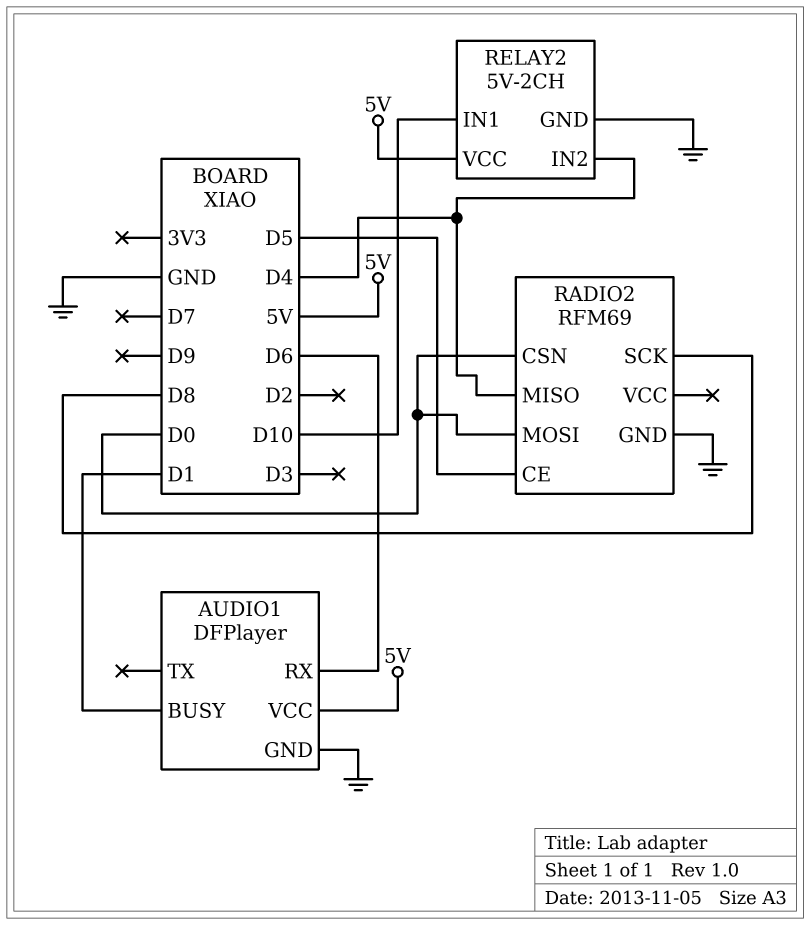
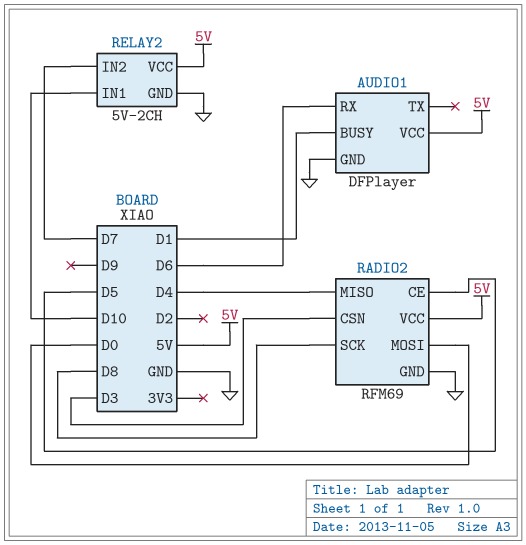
RADIO2 pin CSN: D0 -> D3
RADIO2 pin VCC: none -> 5V
RELAY2 pin IN2: D4 -> D7

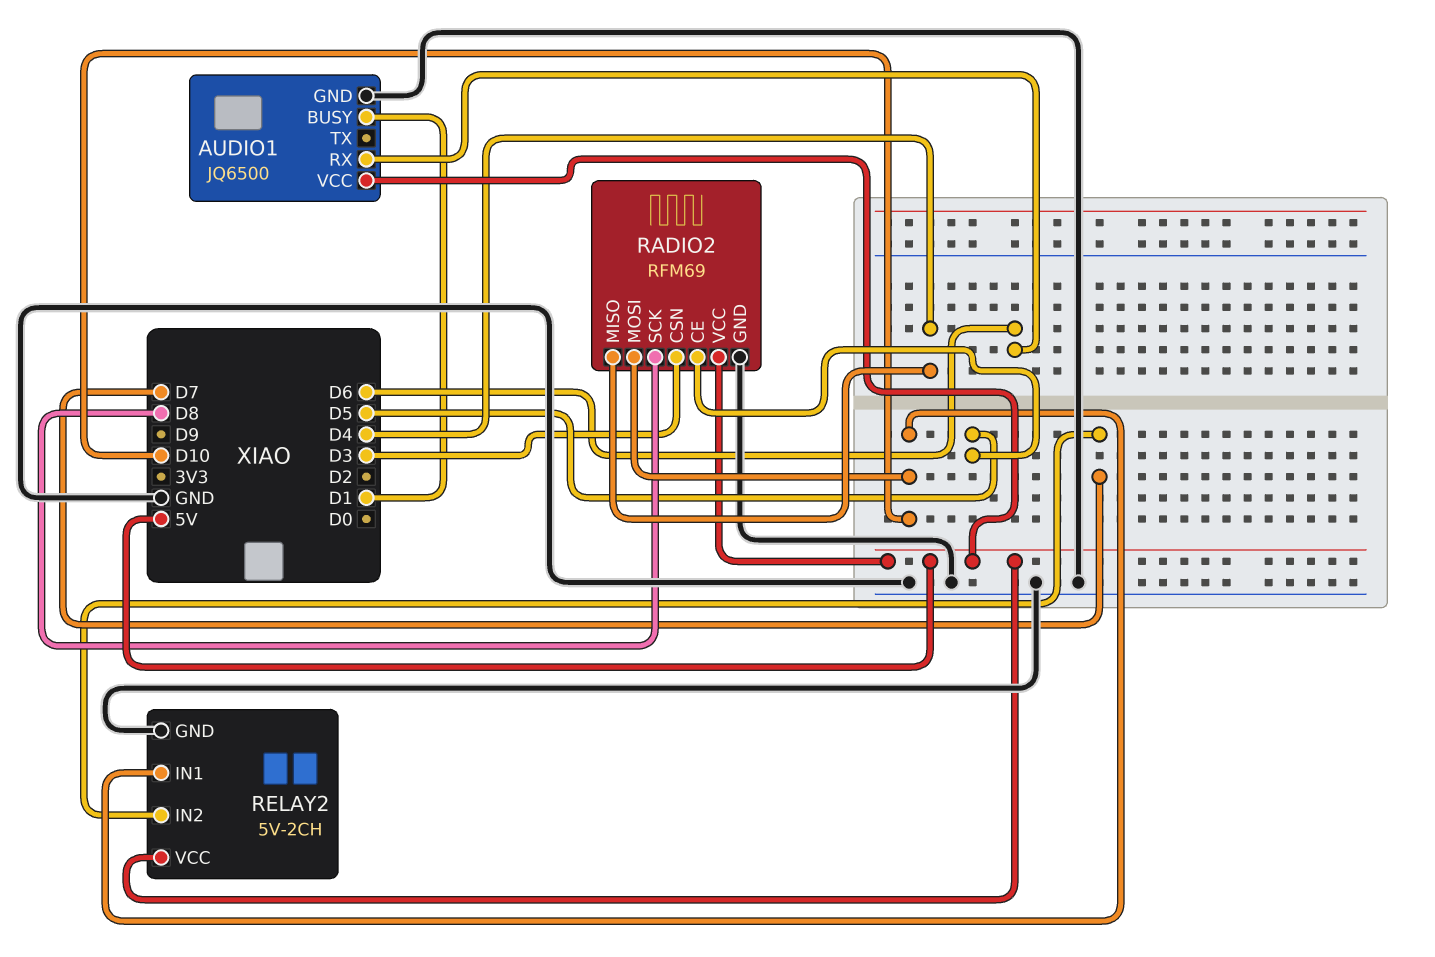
AUDIO1: DFPlayer -> JQ6500
RADIO2 pin MOSI: D0 -> D10

